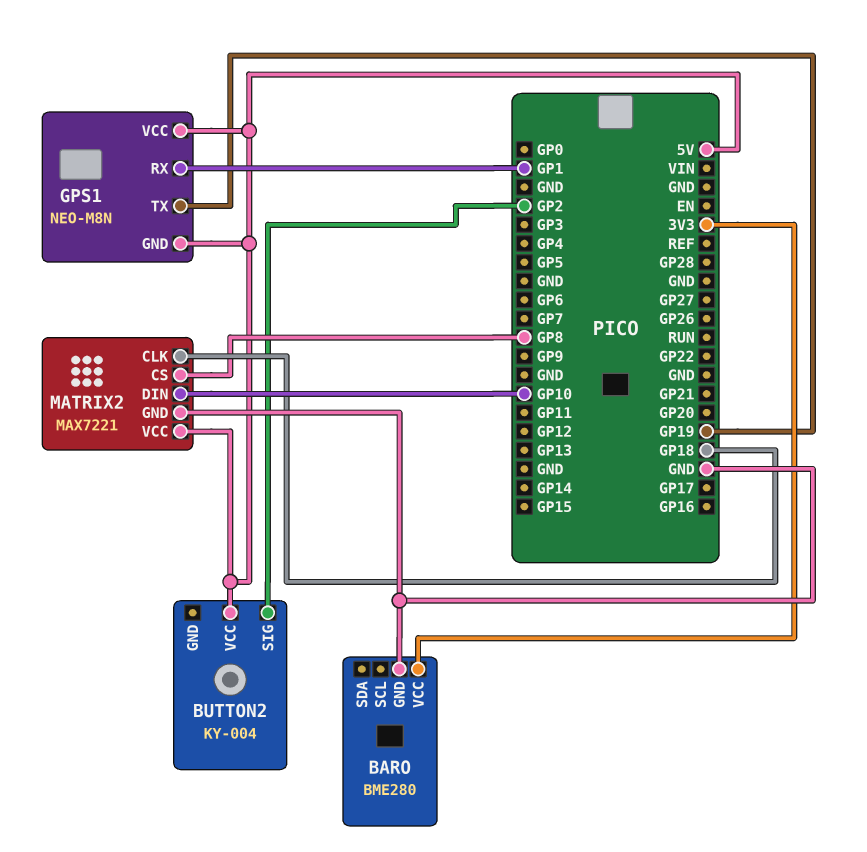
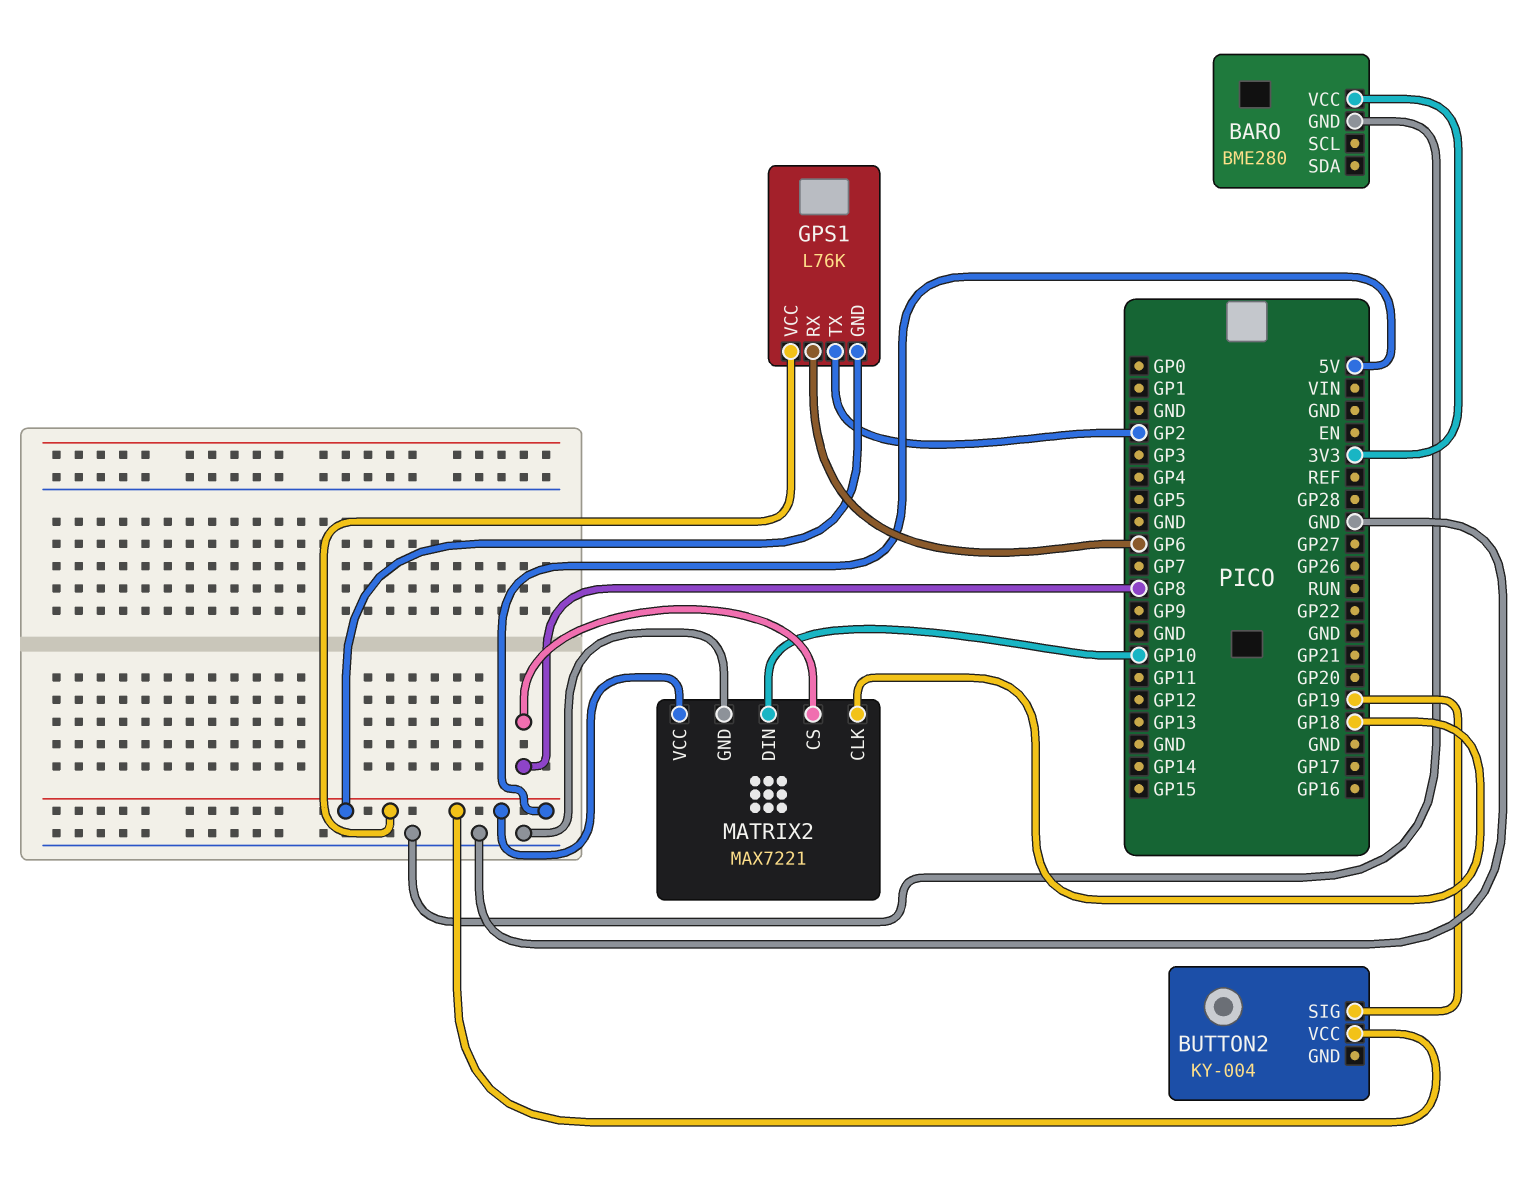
BUTTON2 pin SIG: GP2 -> GP19
GPS1: NEO-M8N -> L76K
GPS1 pin RX: GP1 -> GP6
GPS1 pin TX: GP19 -> GP2

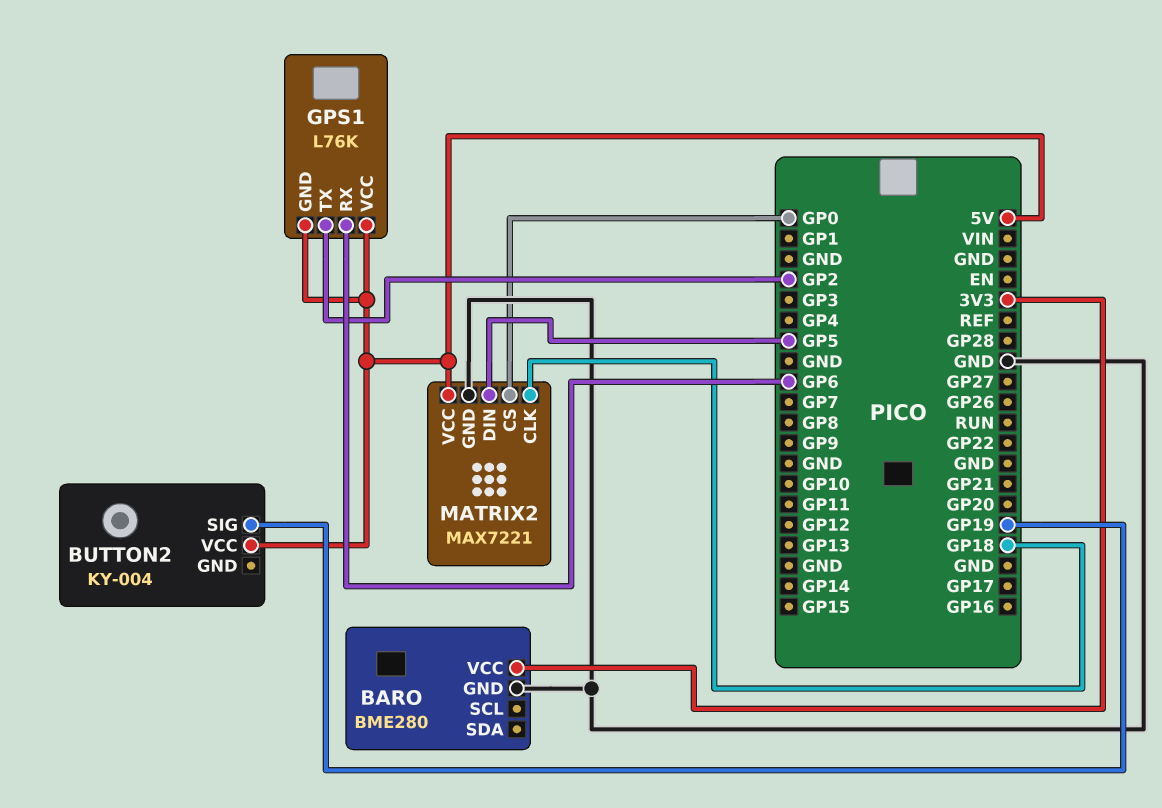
MATRIX2 pin CS: GP8 -> GP0
MATRIX2 pin DIN: GP10 -> GP5

